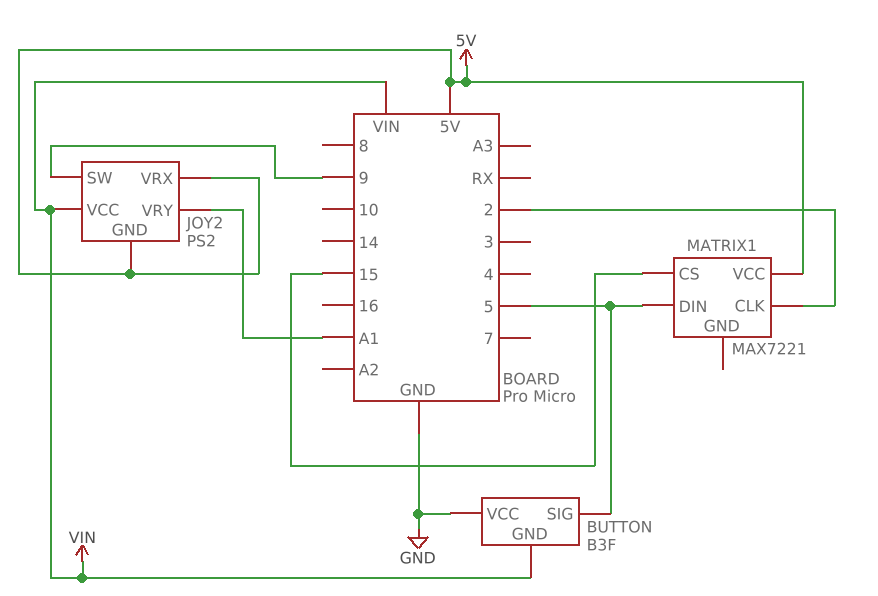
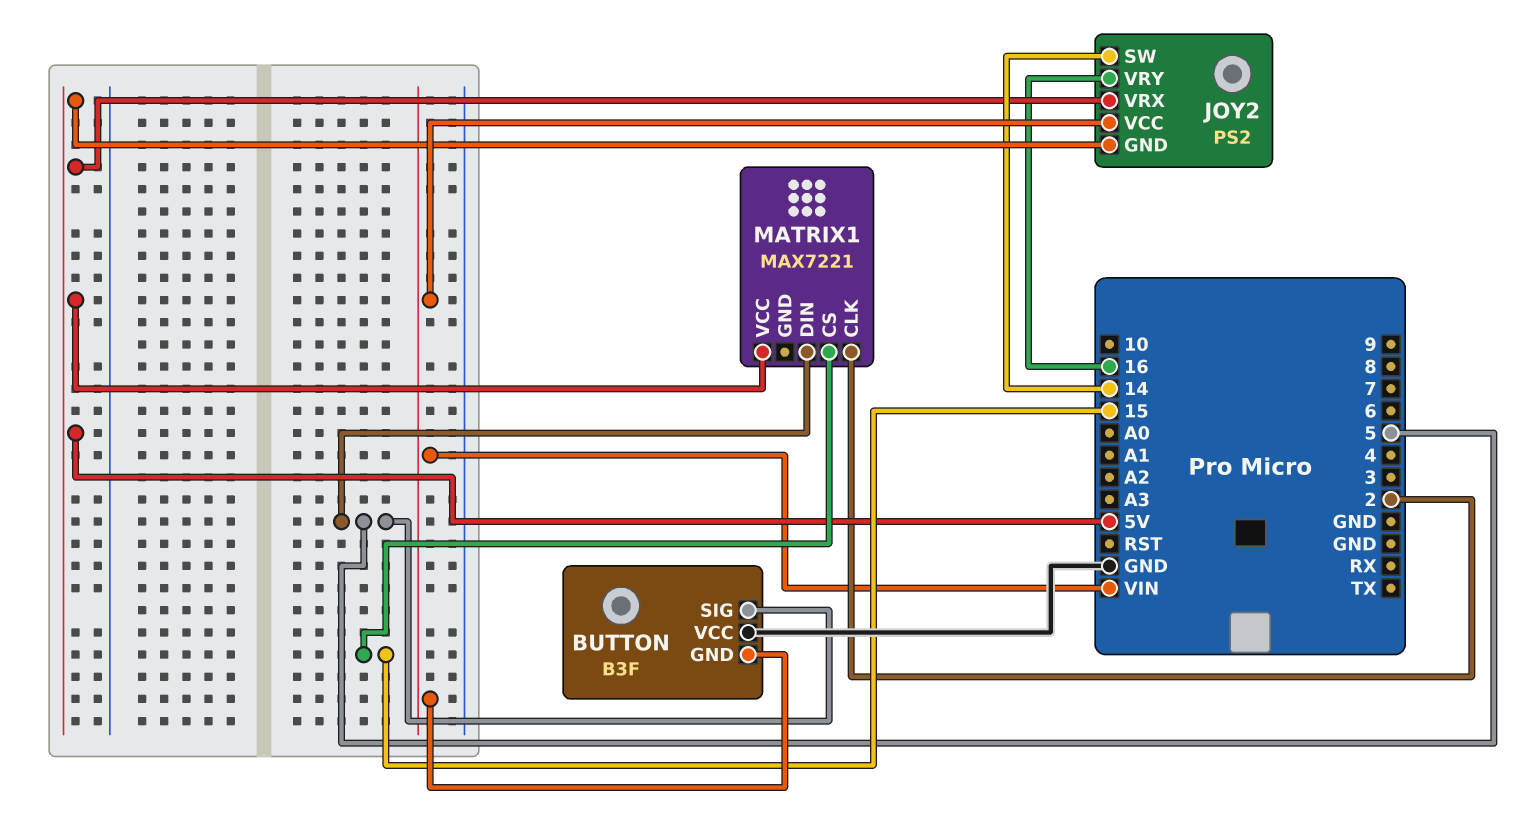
JOY2 pin SW: 9 -> 14
JOY2 pin VRY: A1 -> 16

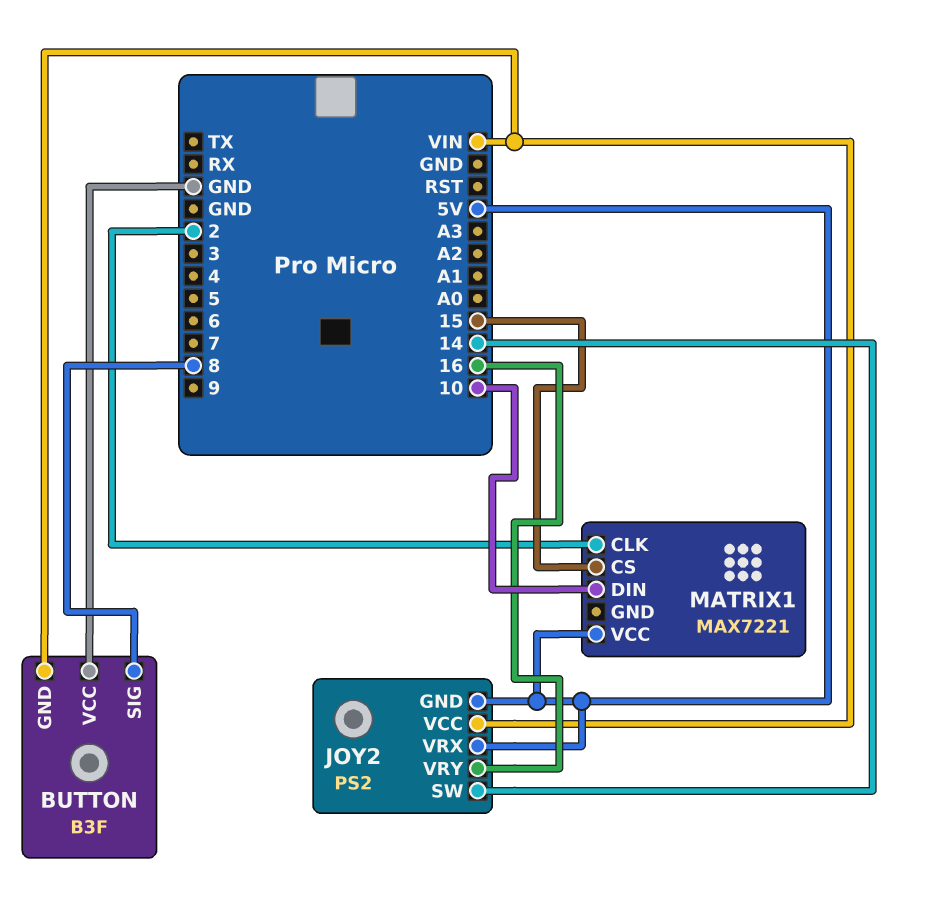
BUTTON pin SIG: 5 -> 8
MATRIX1 pin DIN: 5 -> 10

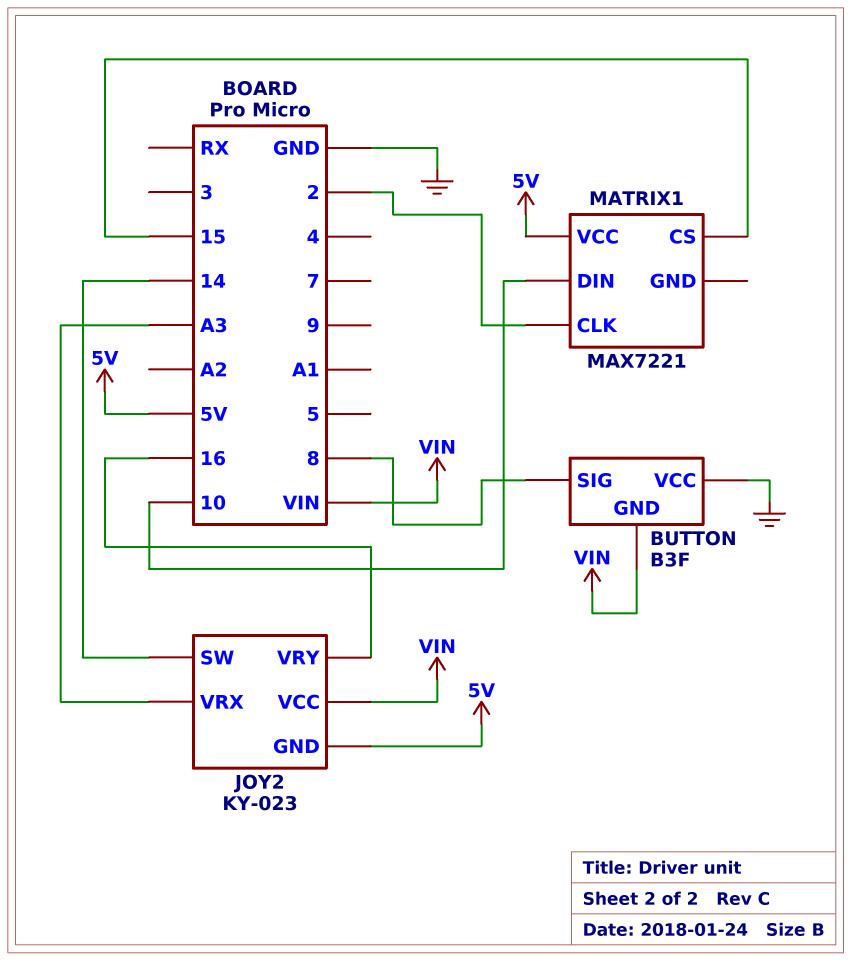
JOY2: PS2 -> KY-023
JOY2 pin VRX: 5V -> A3

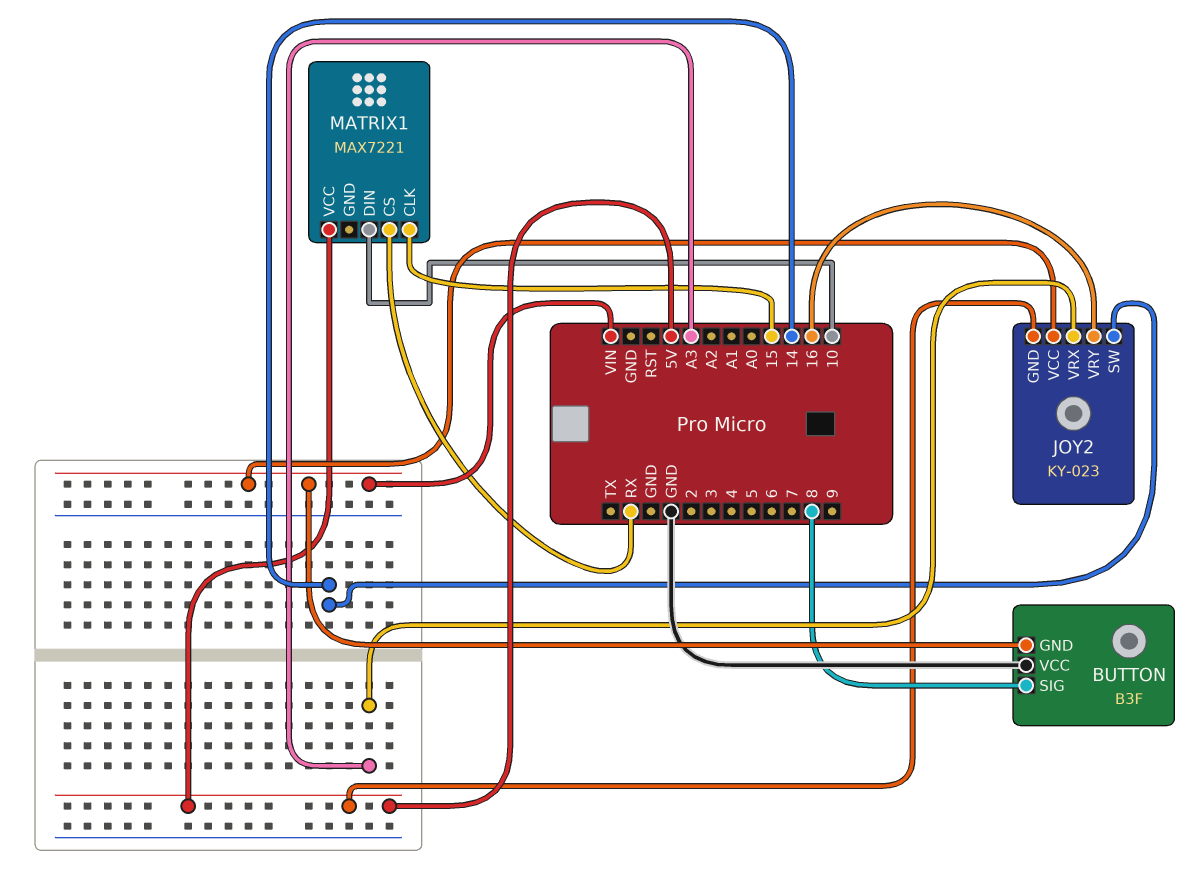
MATRIX1 pin CLK: 2 -> 15
MATRIX1 pin CS: 15 -> RX

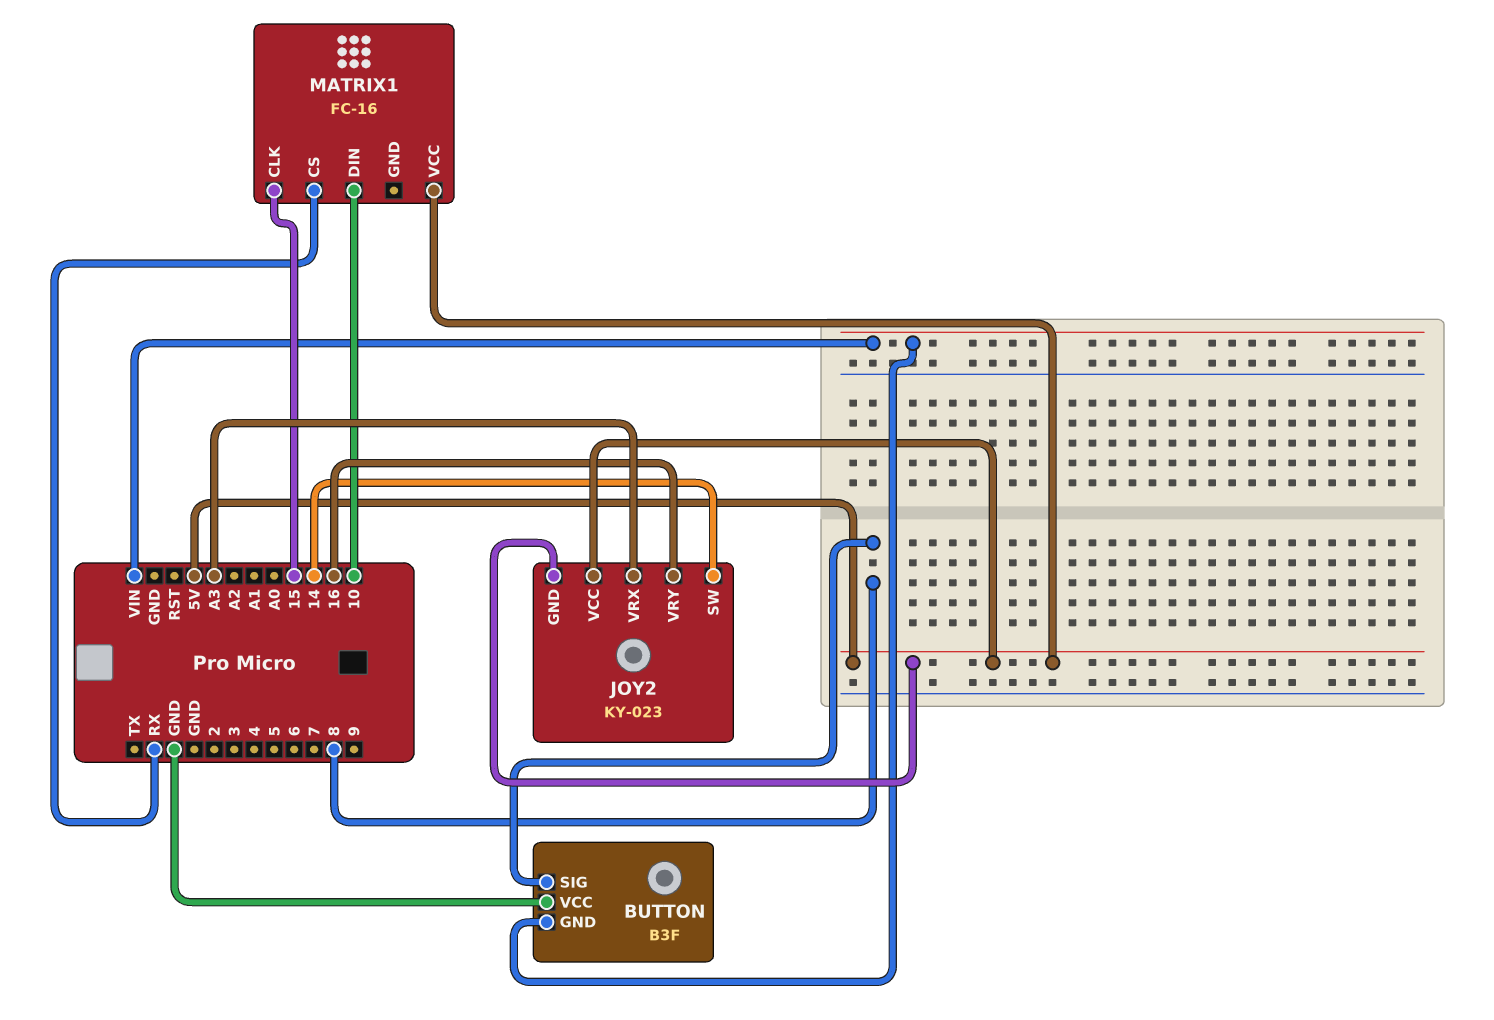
JOY2 pin VCC: VIN -> 5V
MATRIX1: MAX7221 -> FC-16

